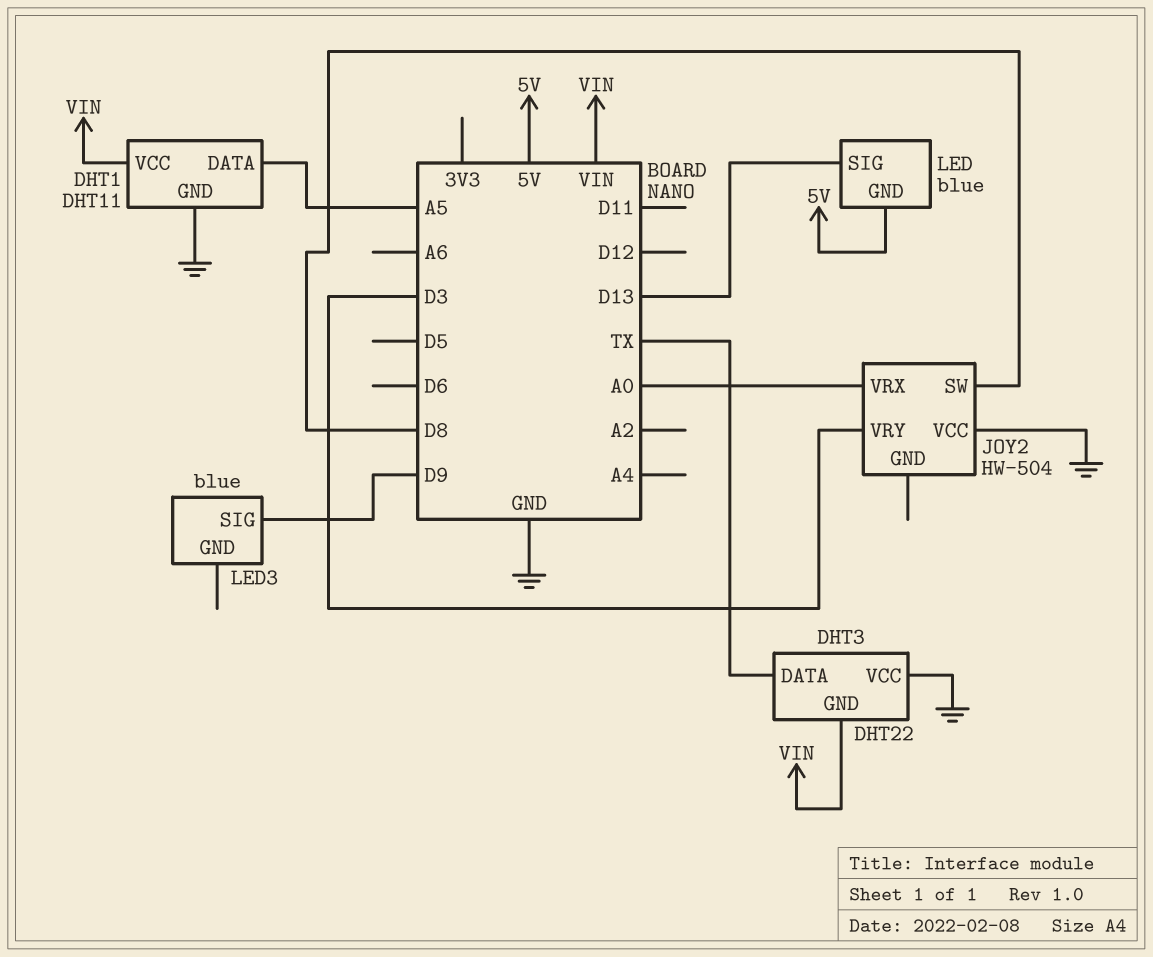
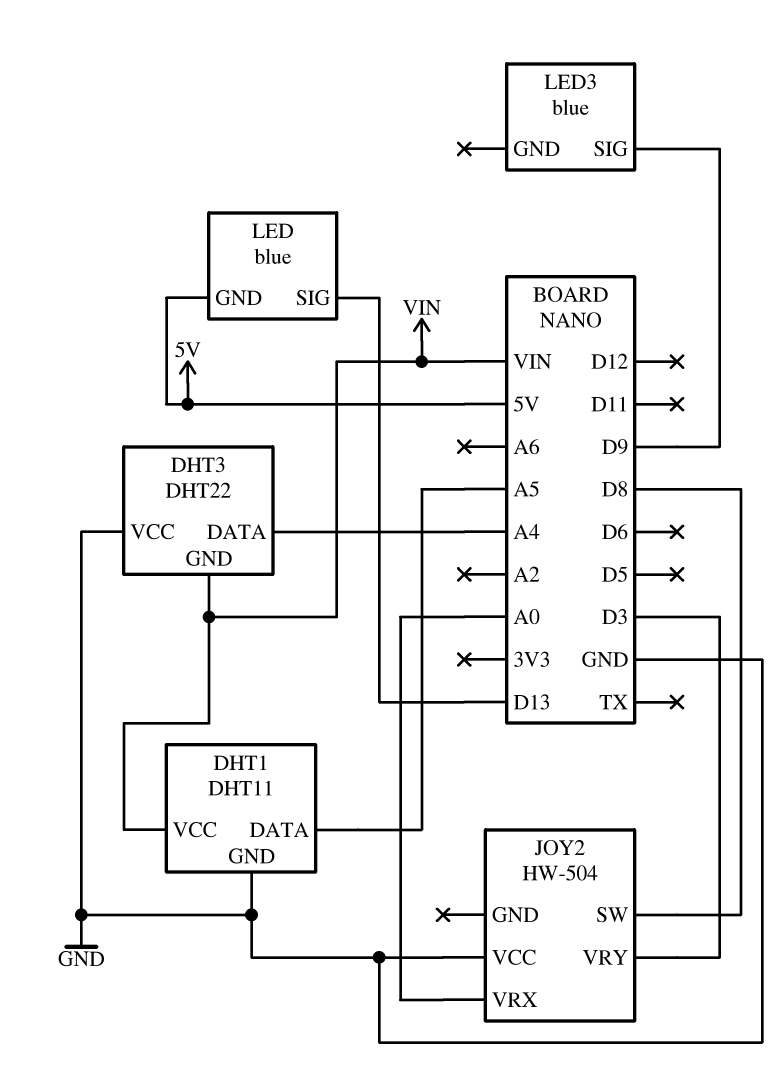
DHT3 pin DATA: TX -> A4

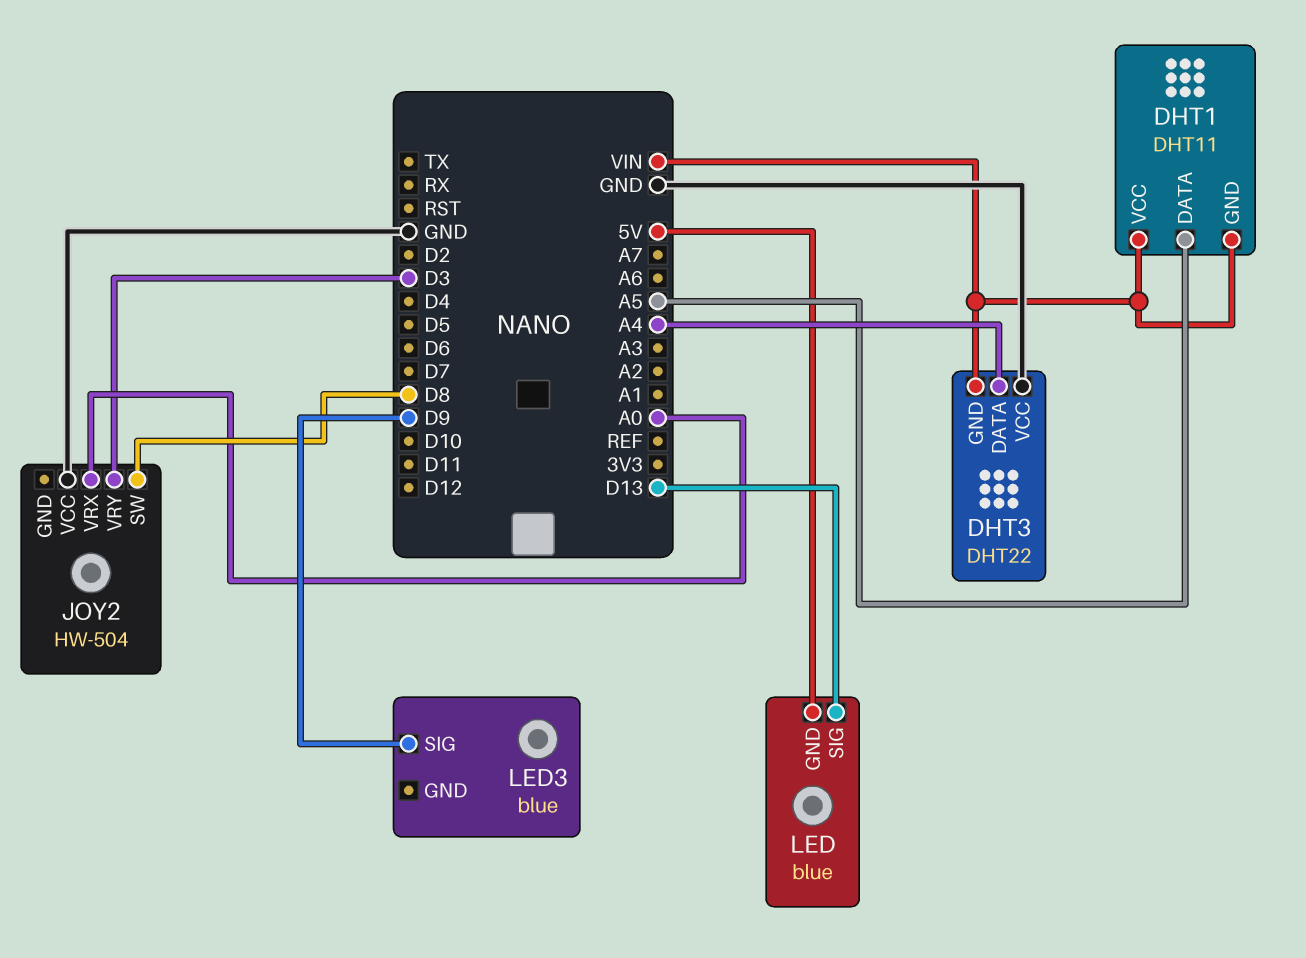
DHT1 pin GND: GND -> VIN

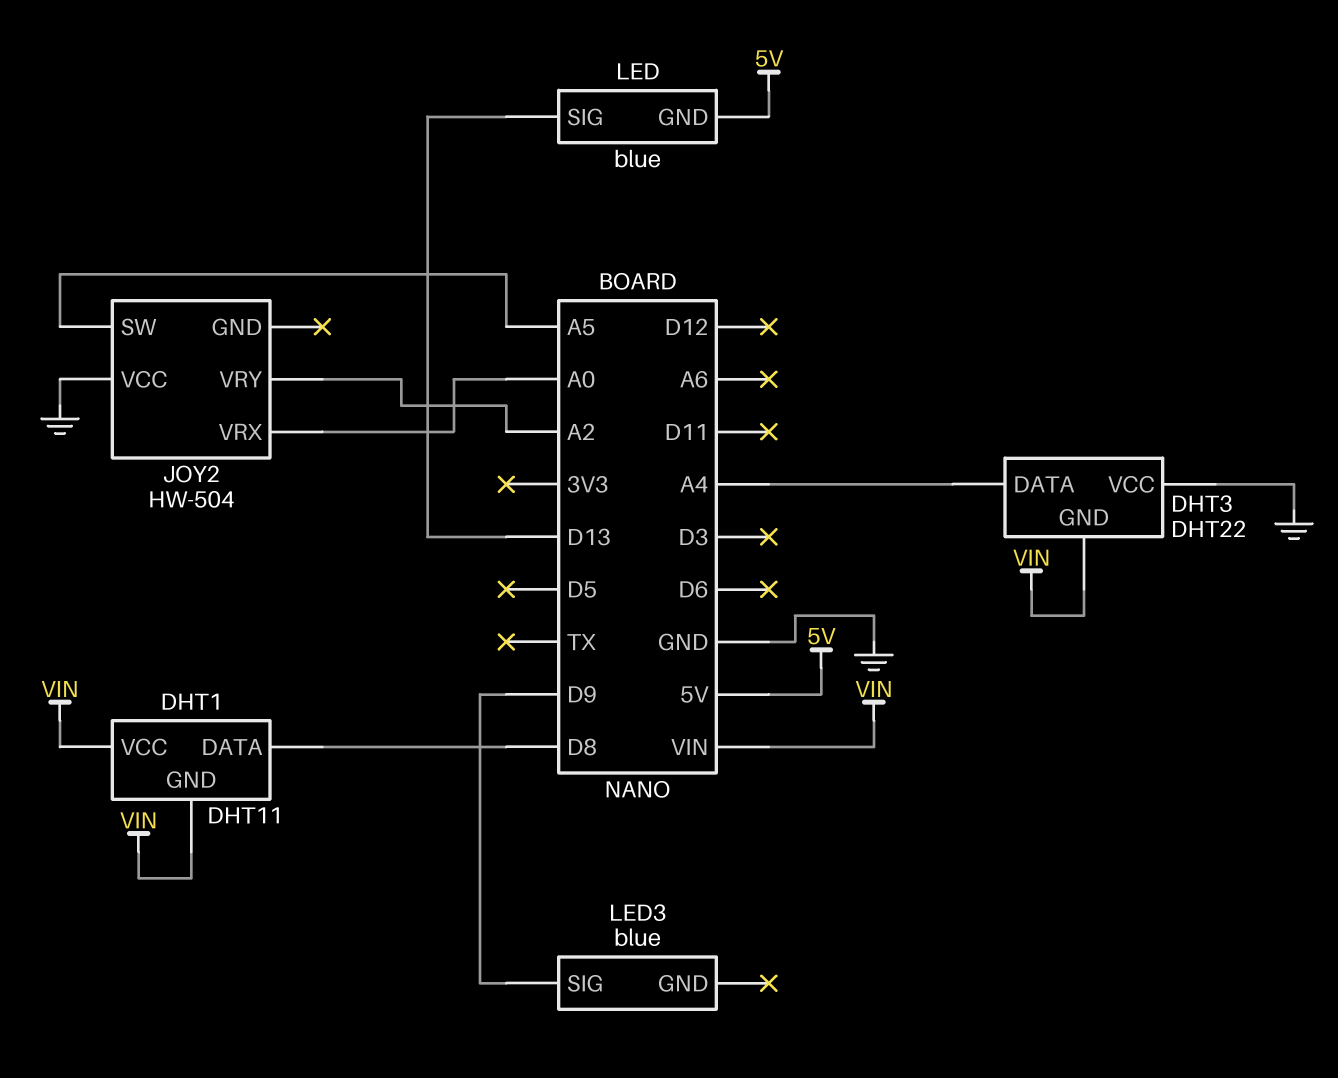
DHT1 pin DATA: A5 -> D8
JOY2 pin SW: D8 -> A5
JOY2 pin VRY: D3 -> A2

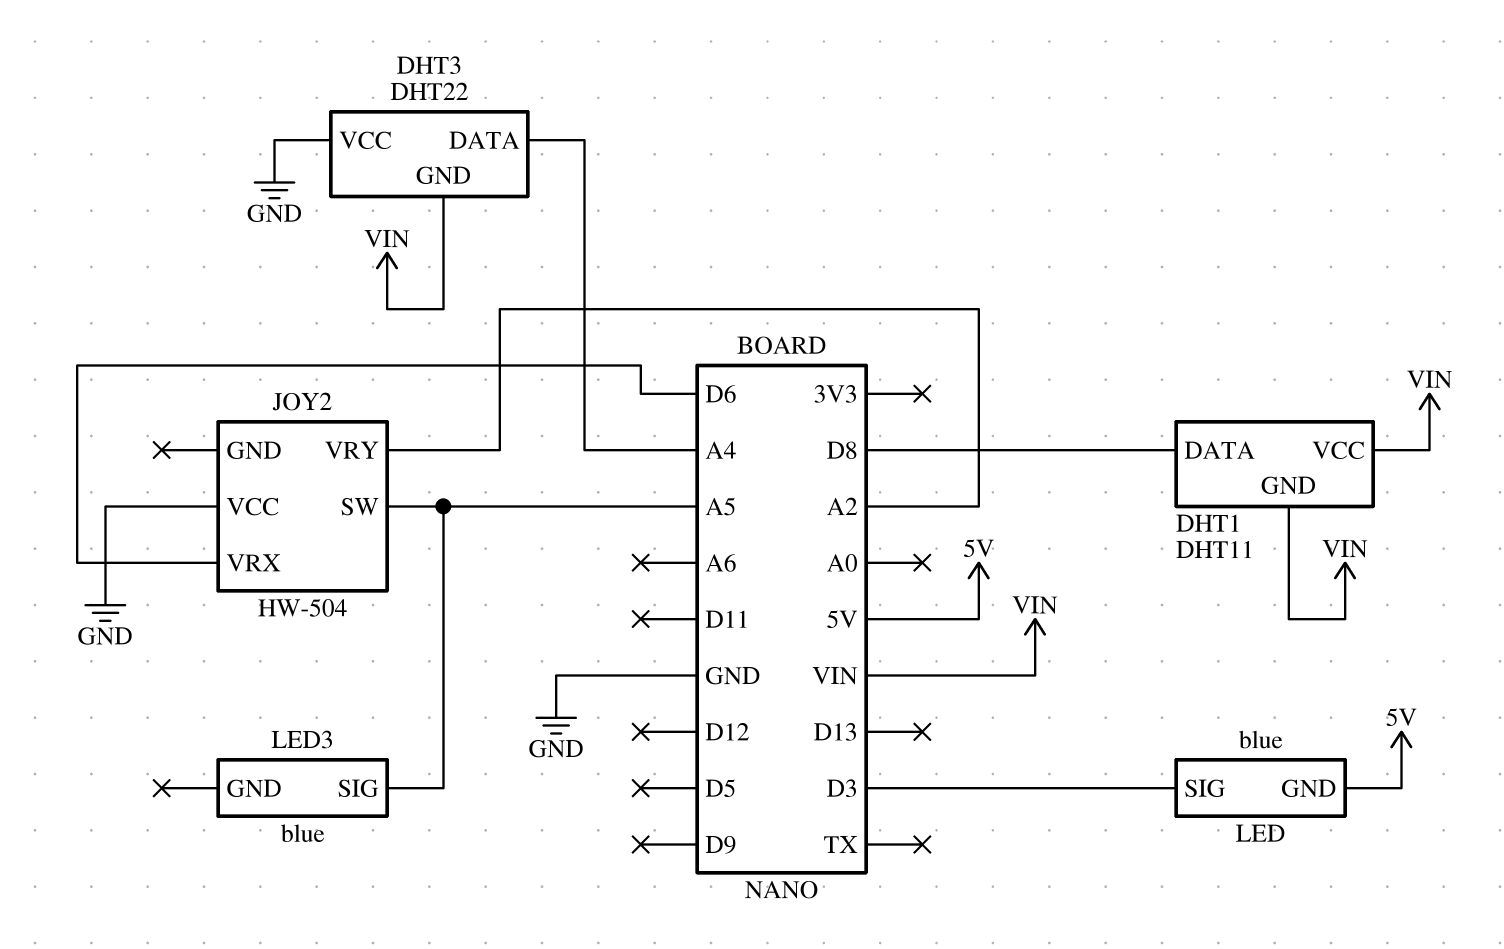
JOY2 pin VRX: A0 -> D6
LED pin SIG: D13 -> D3
LED3 pin SIG: D9 -> A5

